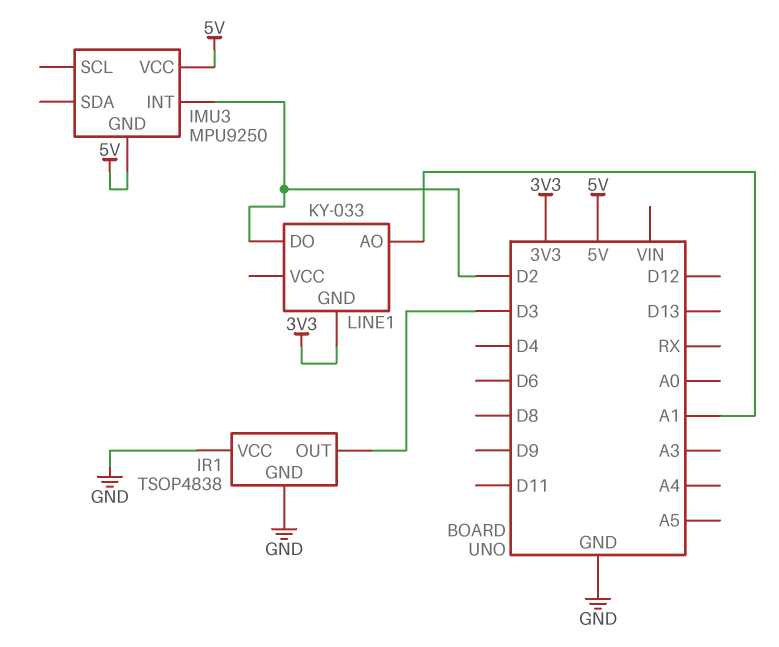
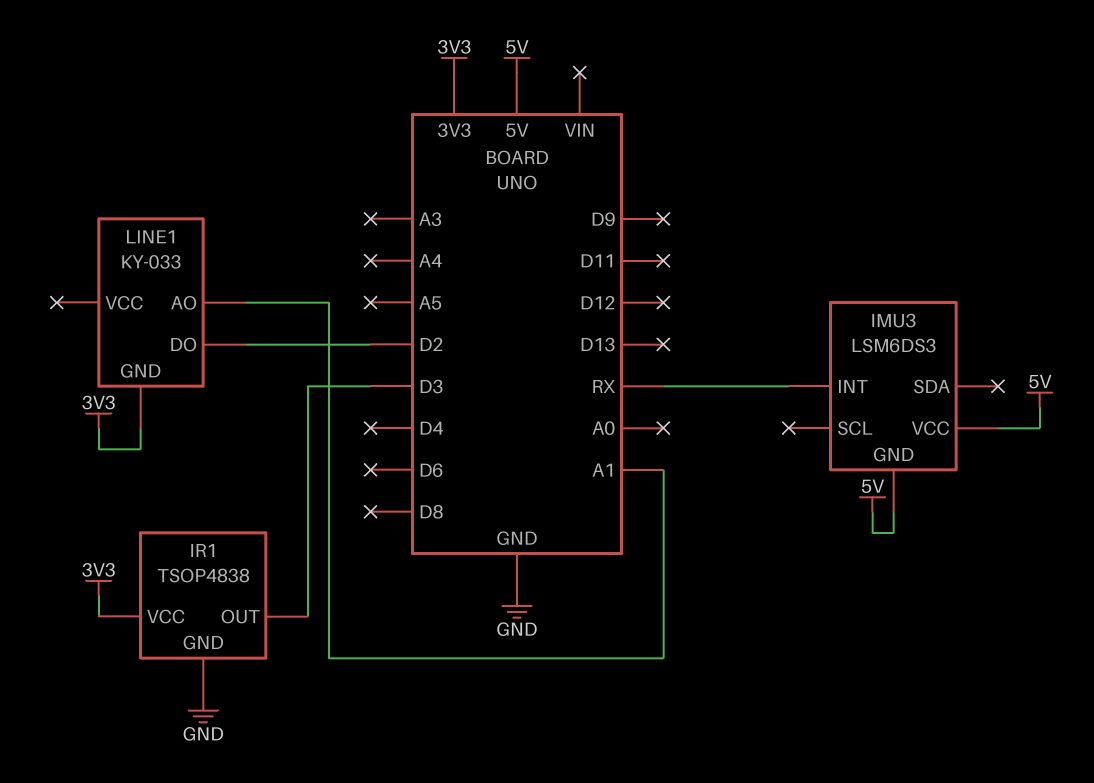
IMU3: MPU9250 -> LSM6DS3
IMU3 pin INT: D2 -> RX
IR1 pin VCC: GND -> 3V3

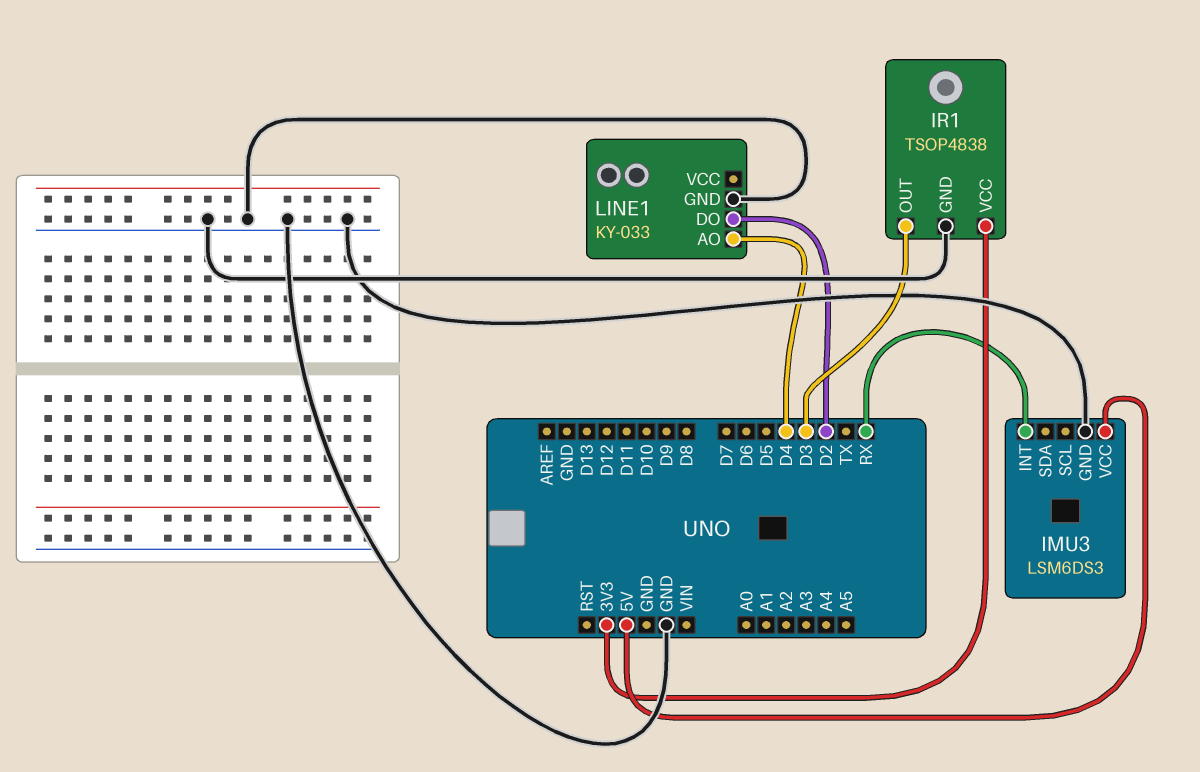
IMU3 pin GND: 5V -> GND
LINE1 pin AO: A1 -> D4
LINE1 pin GND: 3V3 -> GND

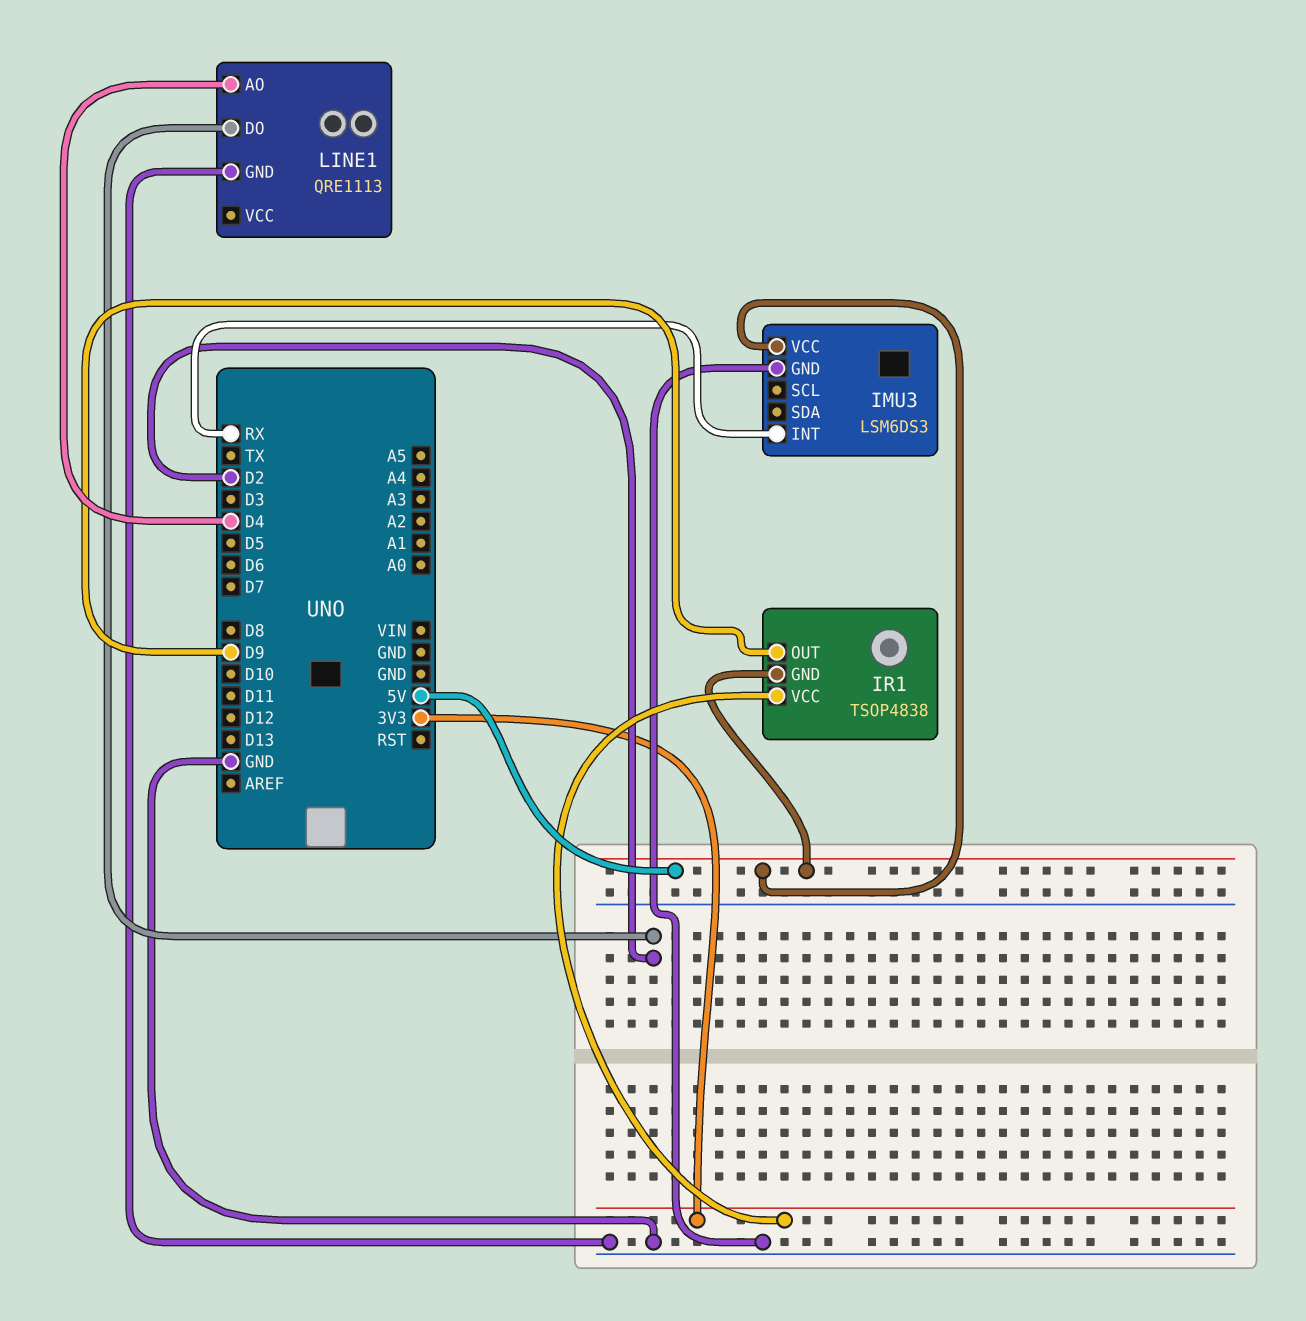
IR1 pin GND: GND -> 5V
IR1 pin OUT: D3 -> D9
LINE1: KY-033 -> QRE1113

